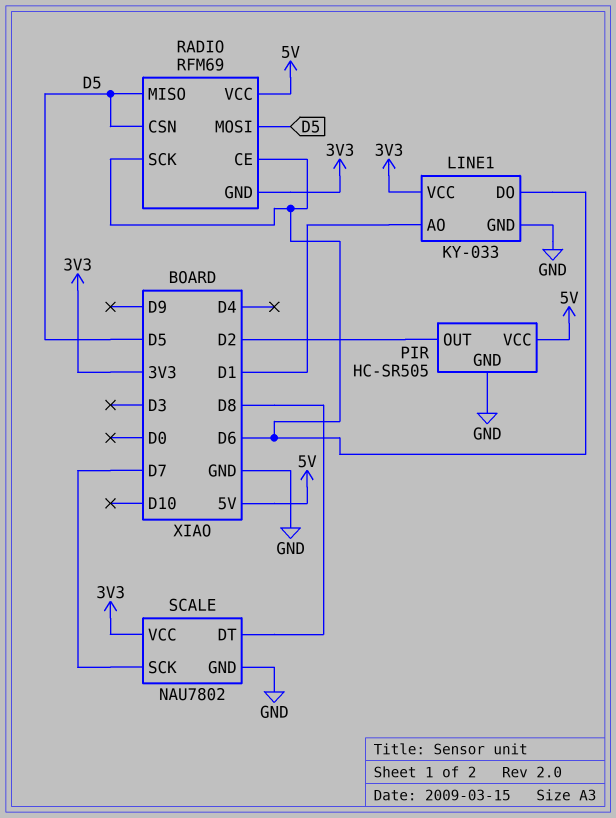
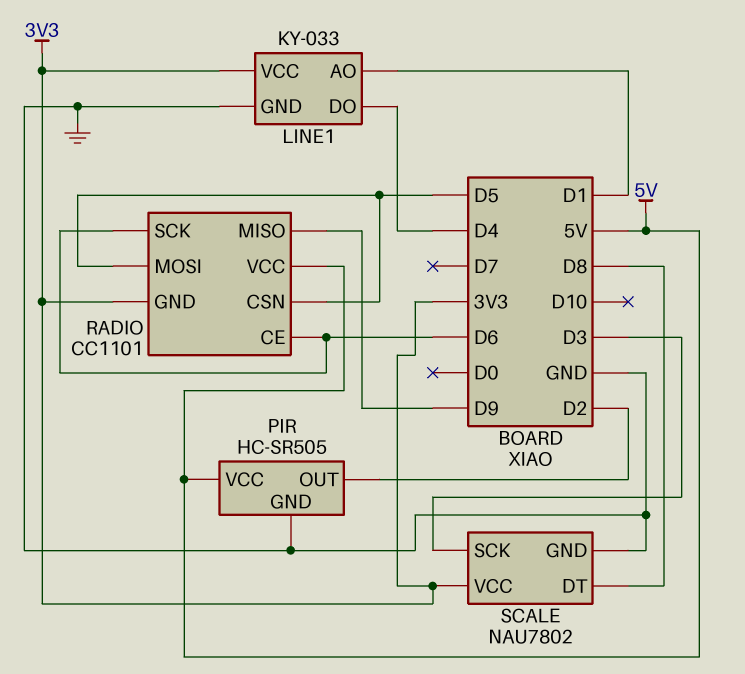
LINE1 pin DO: D6 -> D4
RADIO: RFM69 -> CC1101
RADIO pin MISO: D5 -> D9
SCALE pin SCK: D7 -> D3

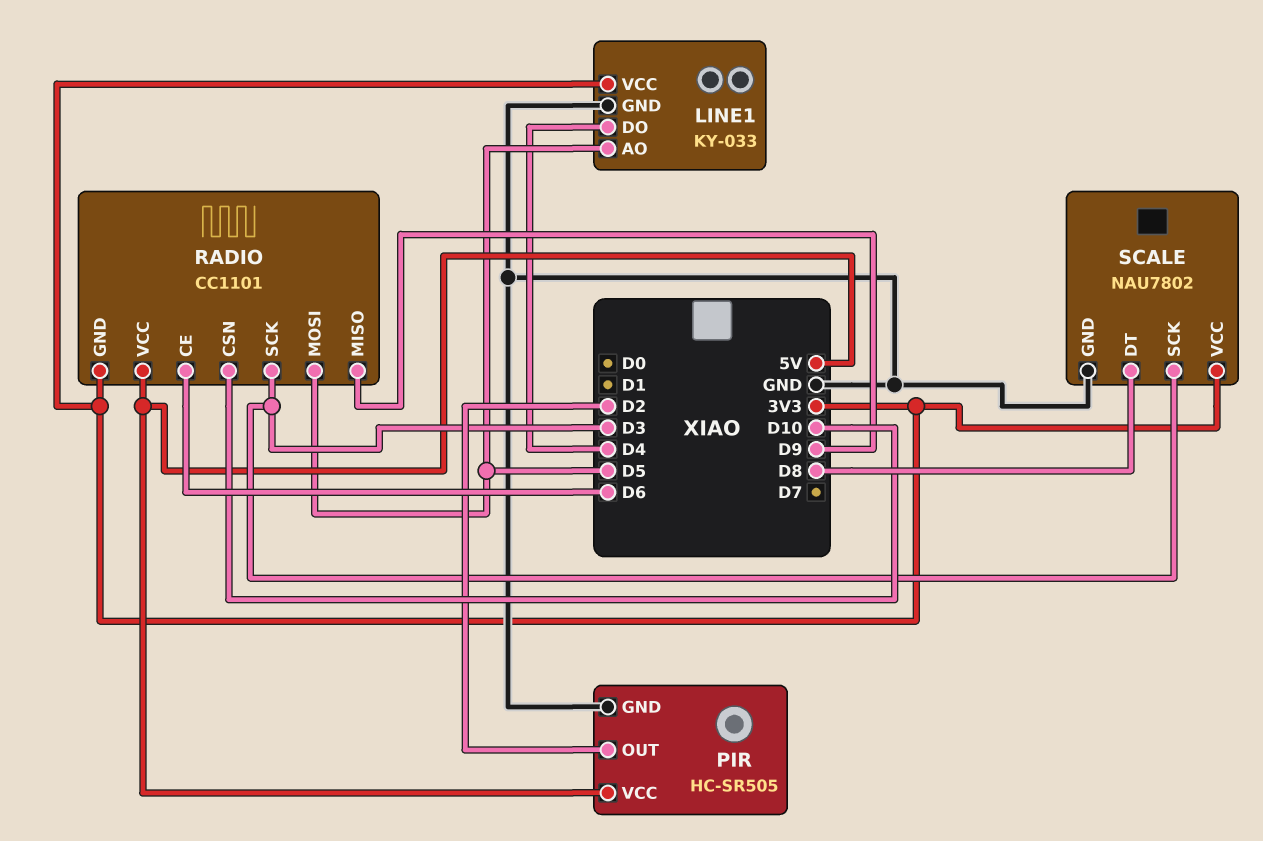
LINE1 pin AO: D1 -> D5
RADIO pin CSN: D5 -> D10
RADIO pin SCK: D6 -> D3

